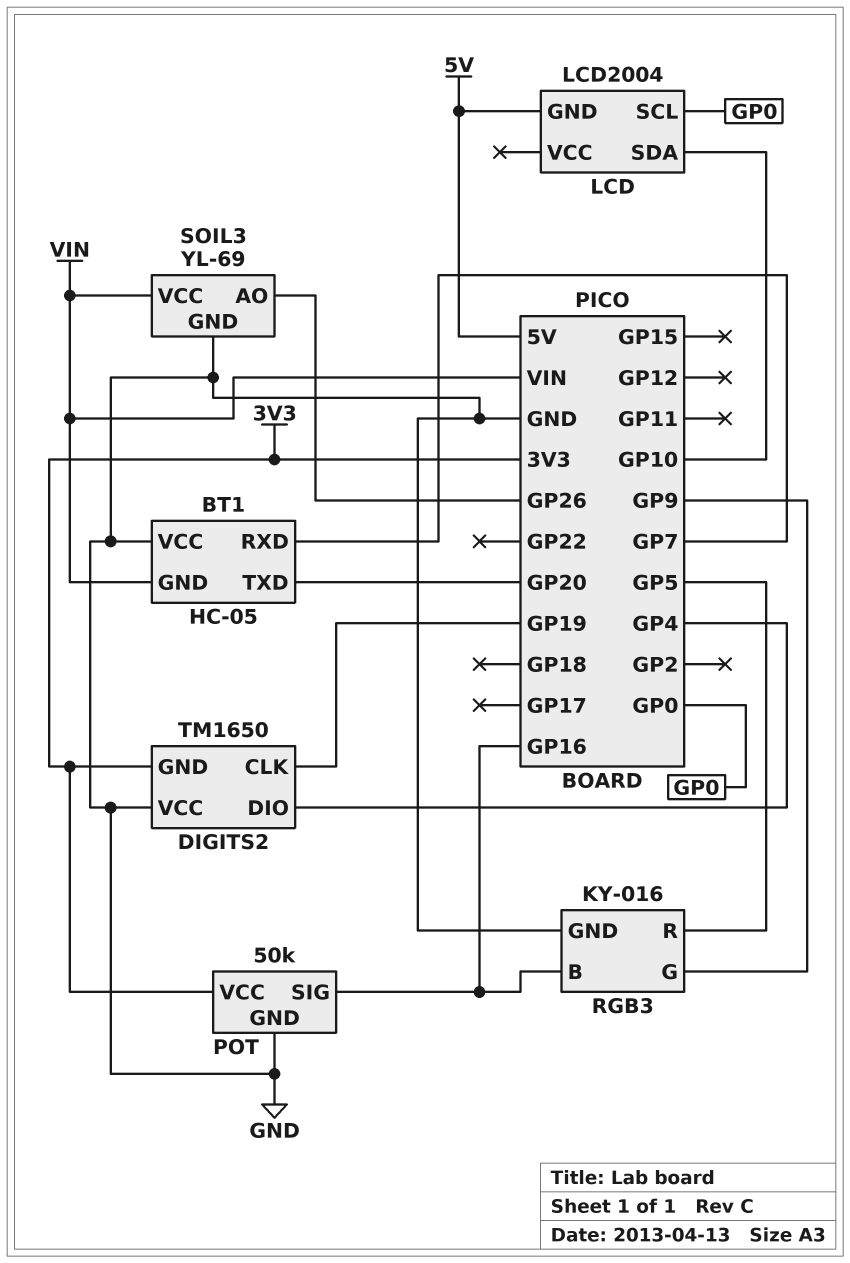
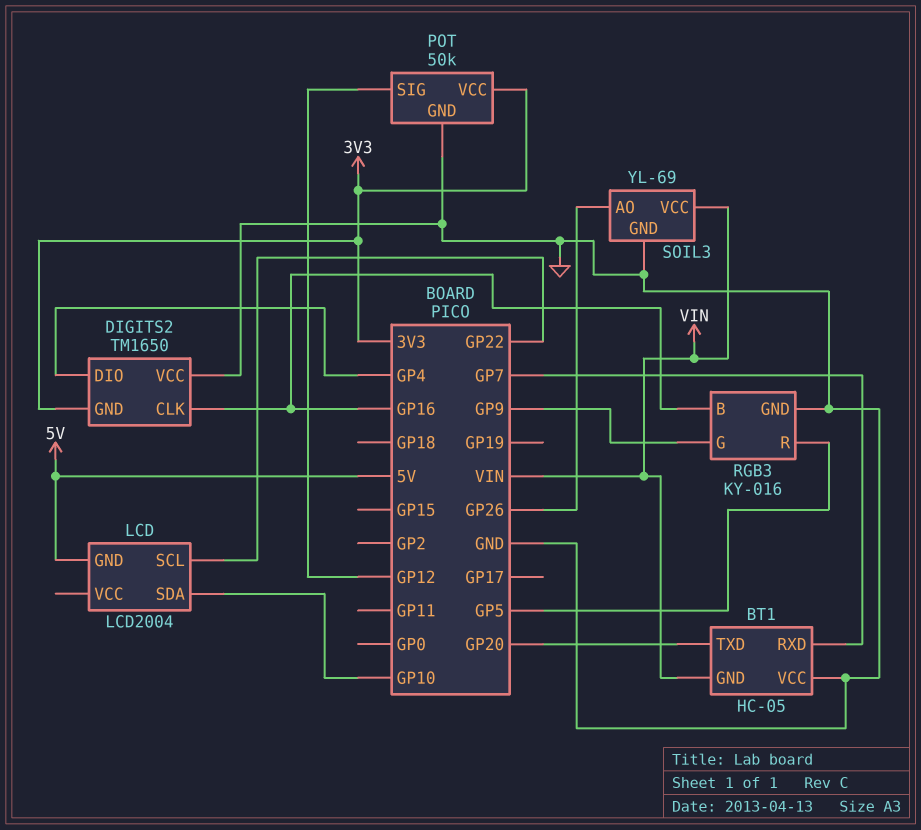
DIGITS2 pin CLK: GP19 -> GP16
LCD pin SCL: GP0 -> GP22
POT pin SIG: GP16 -> GP12

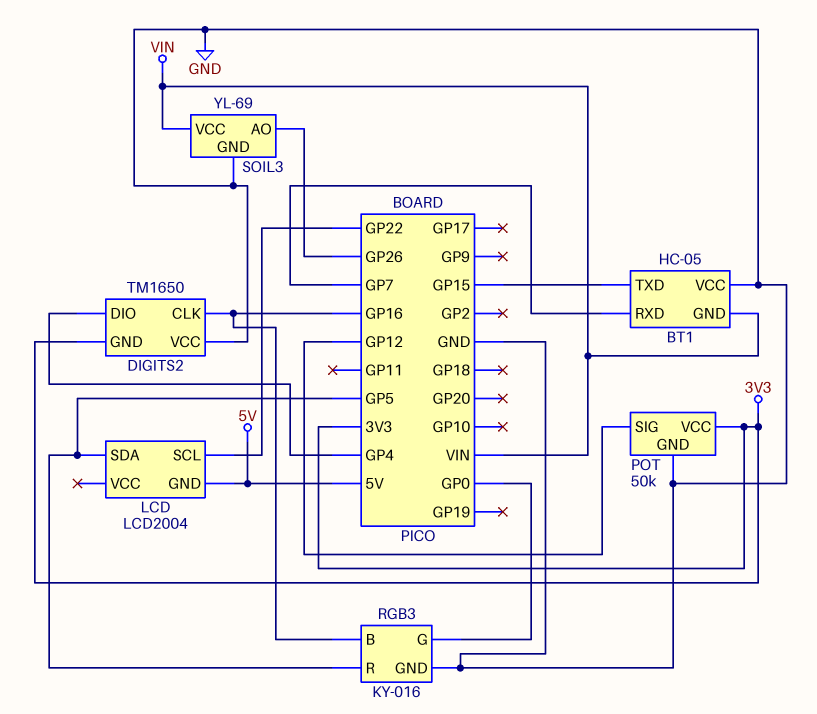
BT1 pin TXD: GP20 -> GP15
LCD pin SDA: GP10 -> GP5
RGB3 pin G: GP9 -> GP0

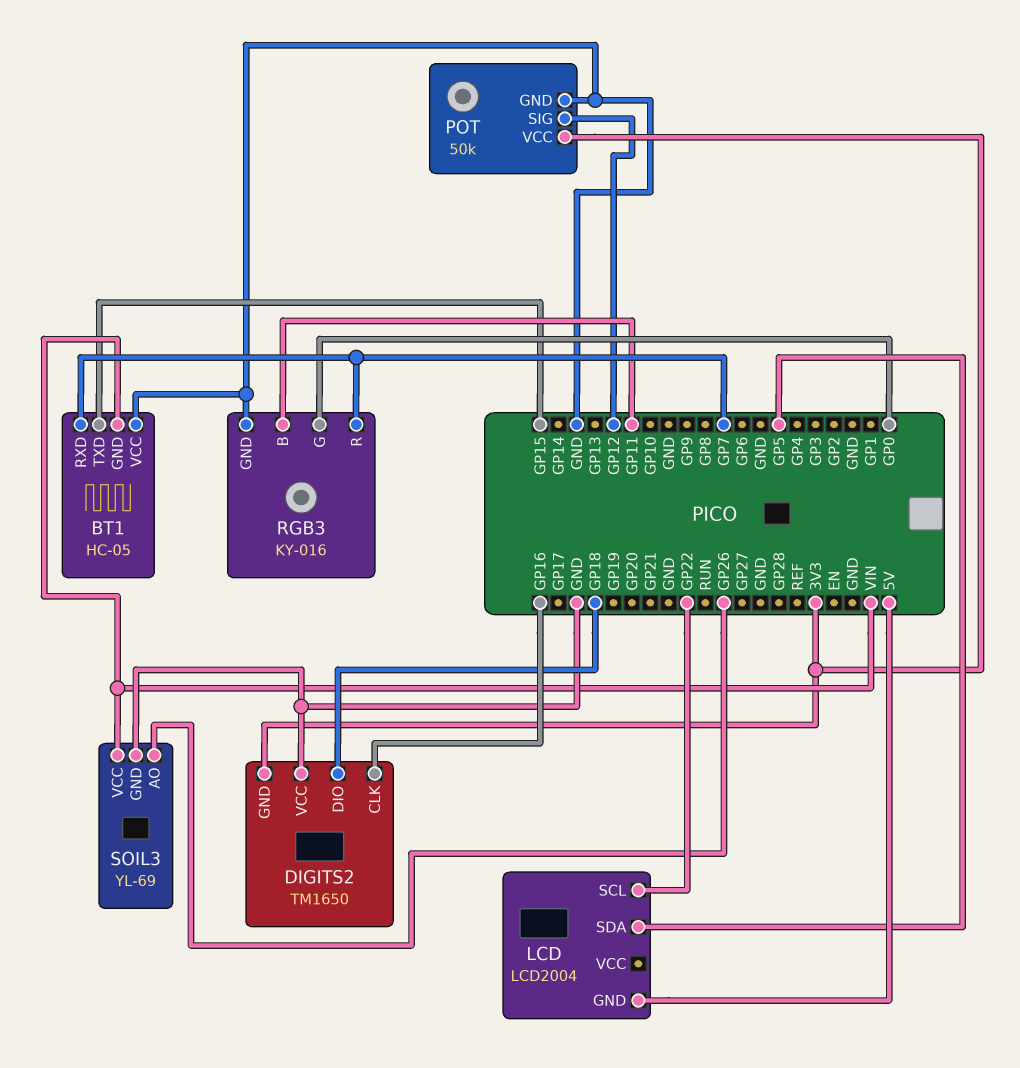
DIGITS2 pin DIO: GP4 -> GP18
RGB3 pin B: GP16 -> GP11
RGB3 pin R: GP5 -> GP7

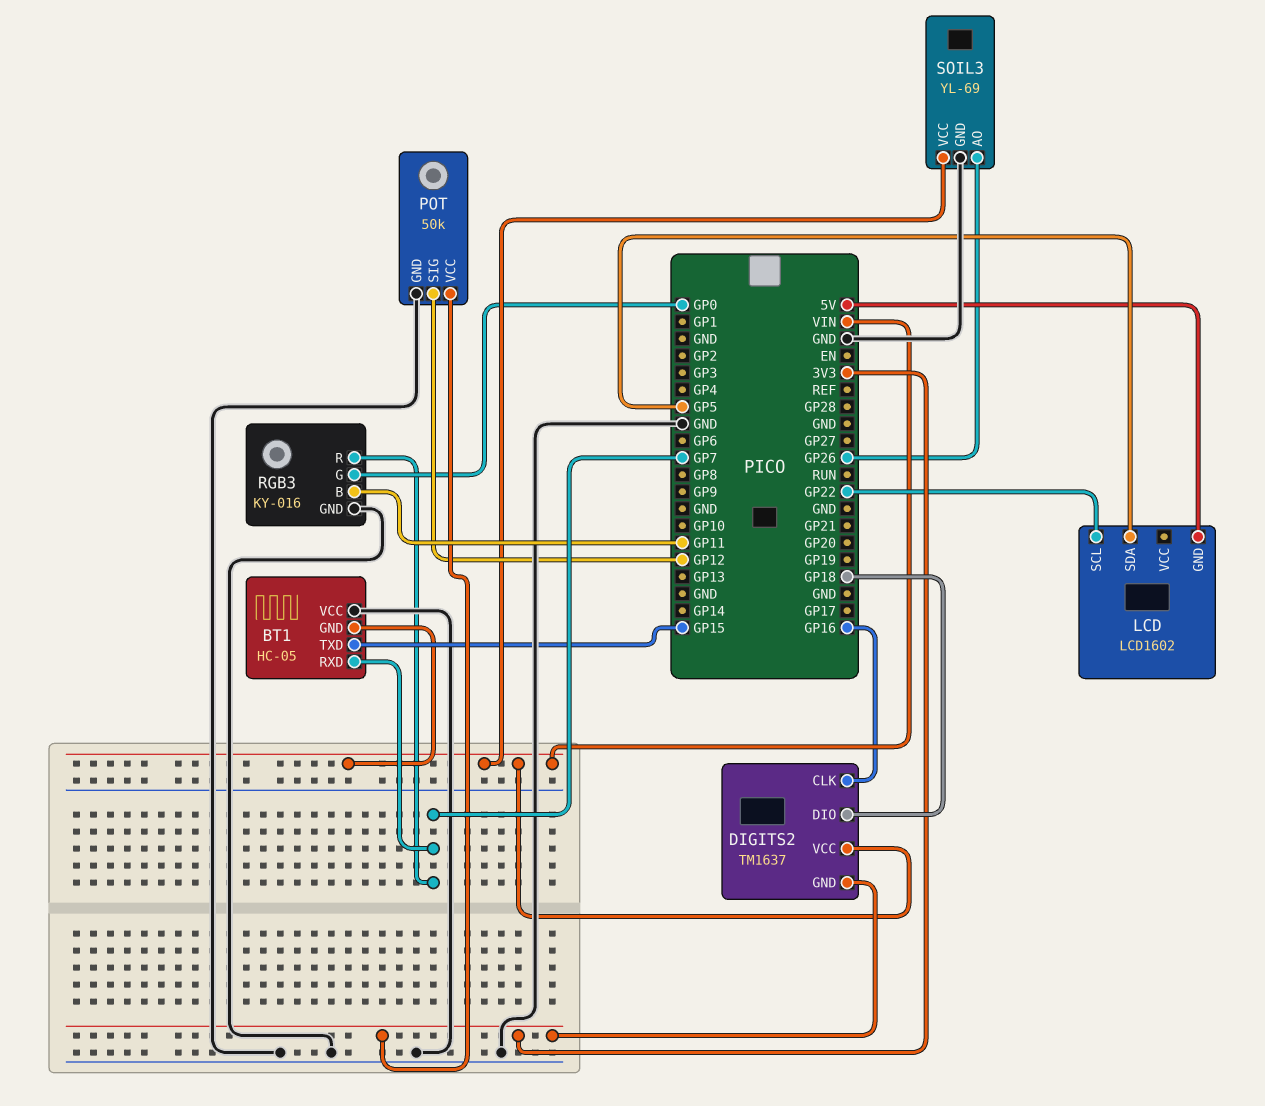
DIGITS2: TM1650 -> TM1637
DIGITS2 pin VCC: GND -> VIN
LCD: LCD2004 -> LCD1602

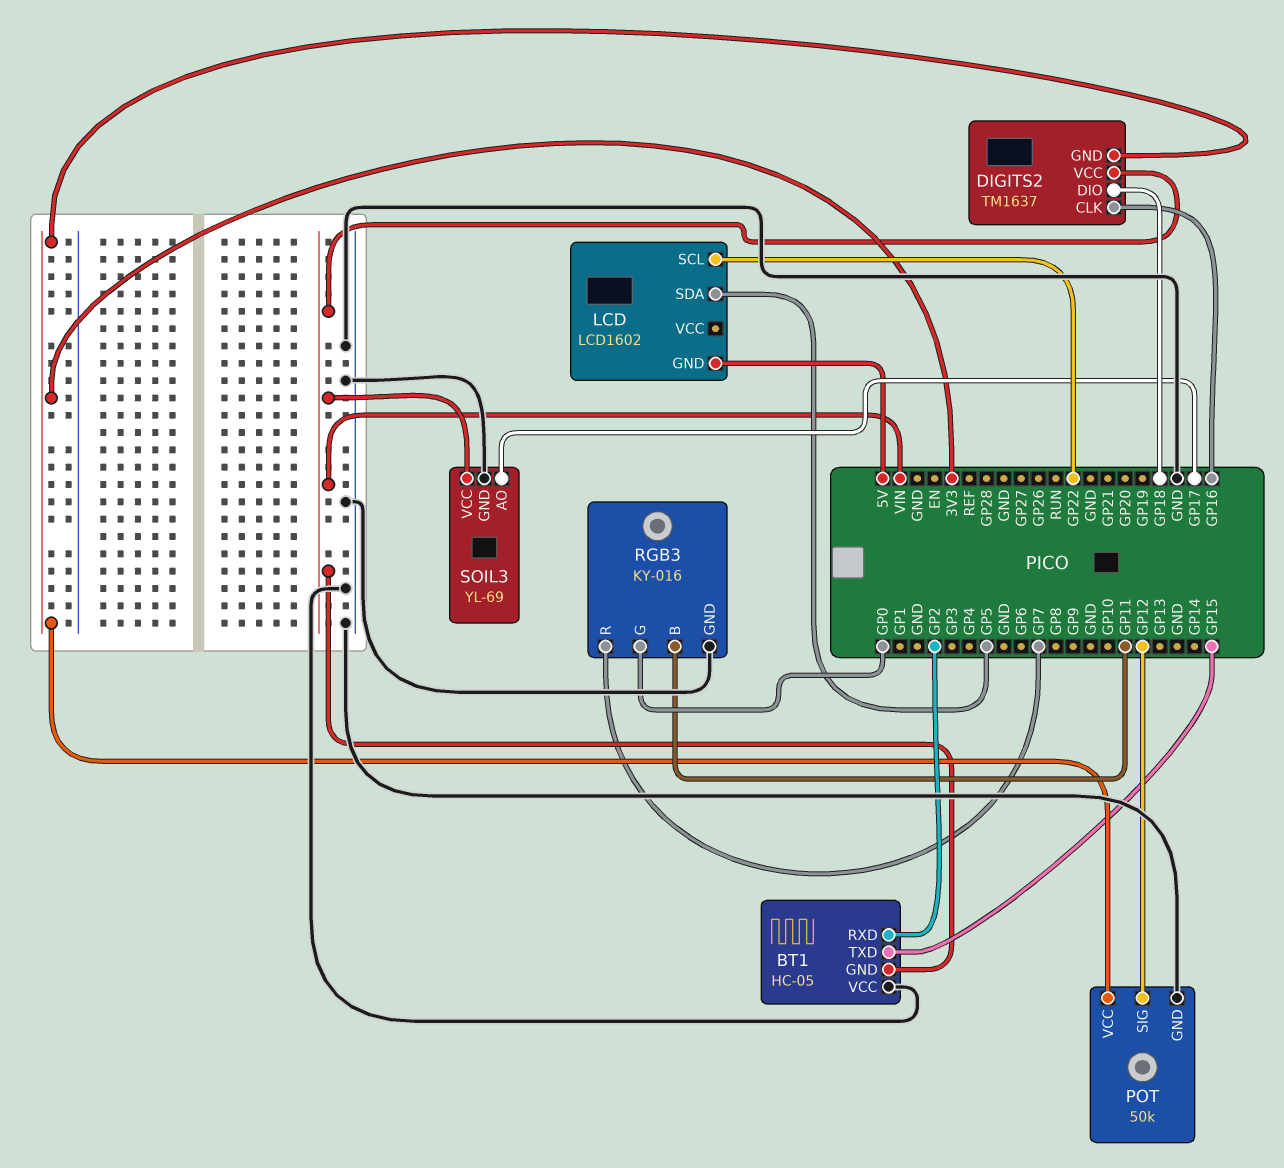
BT1 pin RXD: GP7 -> GP2
SOIL3 pin AO: GP26 -> GP17

